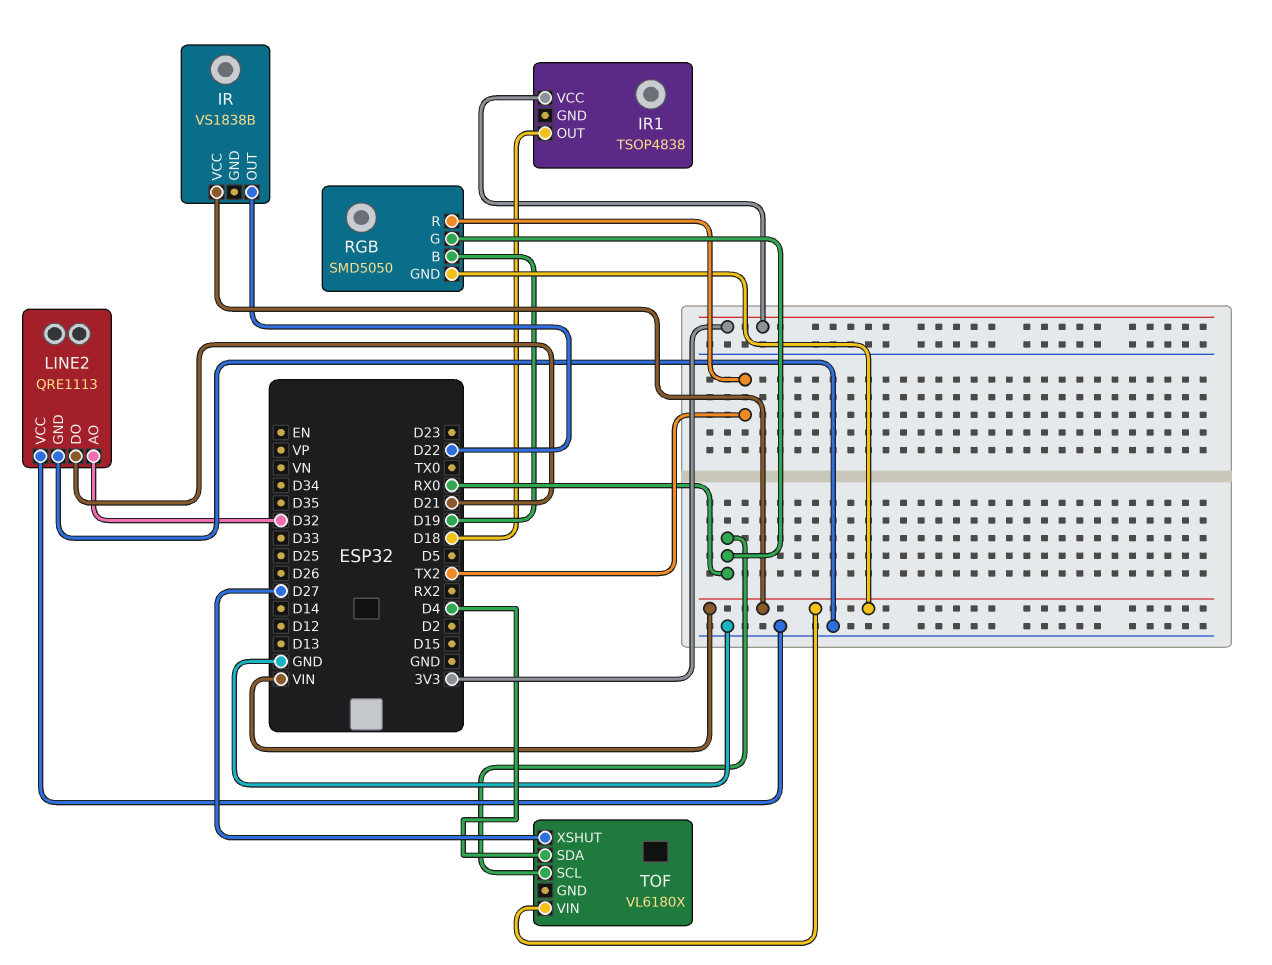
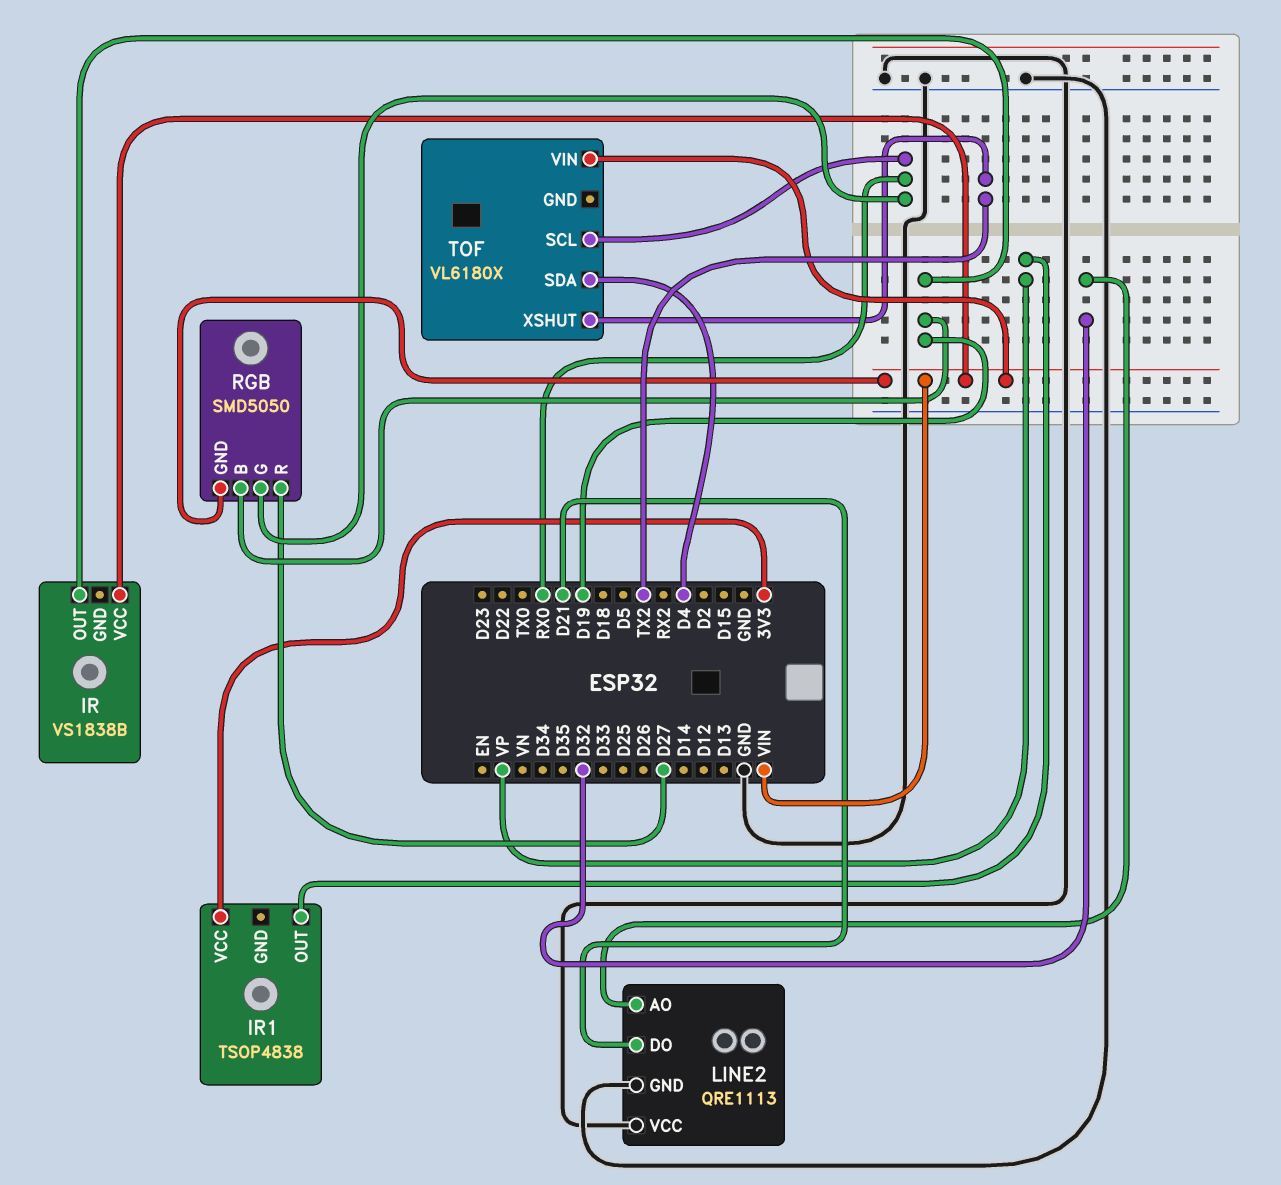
IR pin OUT: D22 -> D19
IR1 pin OUT: D18 -> VP
RGB pin R: TX2 -> D27
TOF pin XSHUT: D27 -> TX2

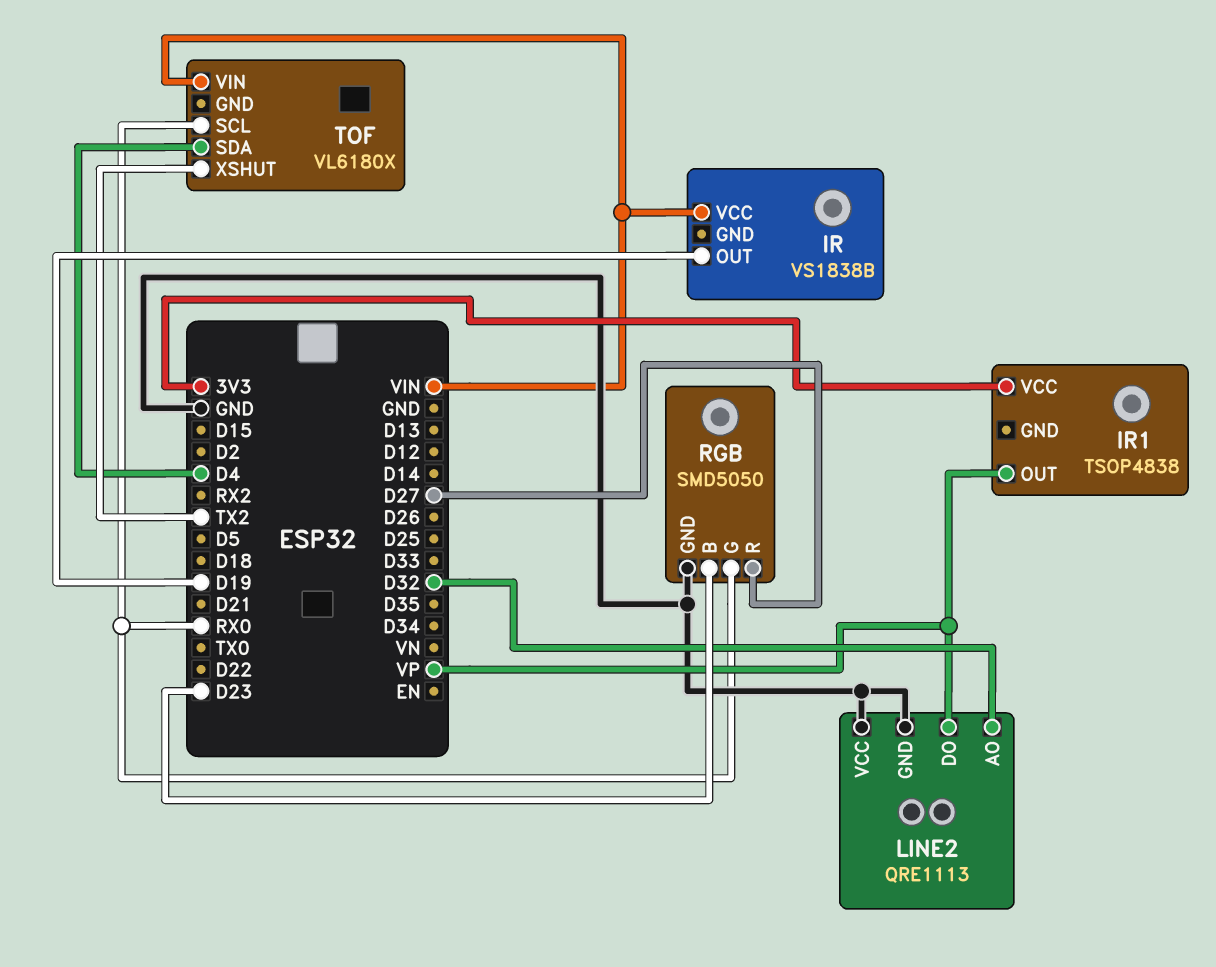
LINE2 pin DO: D21 -> VP
RGB pin B: D19 -> D23
RGB pin GND: VIN -> GND

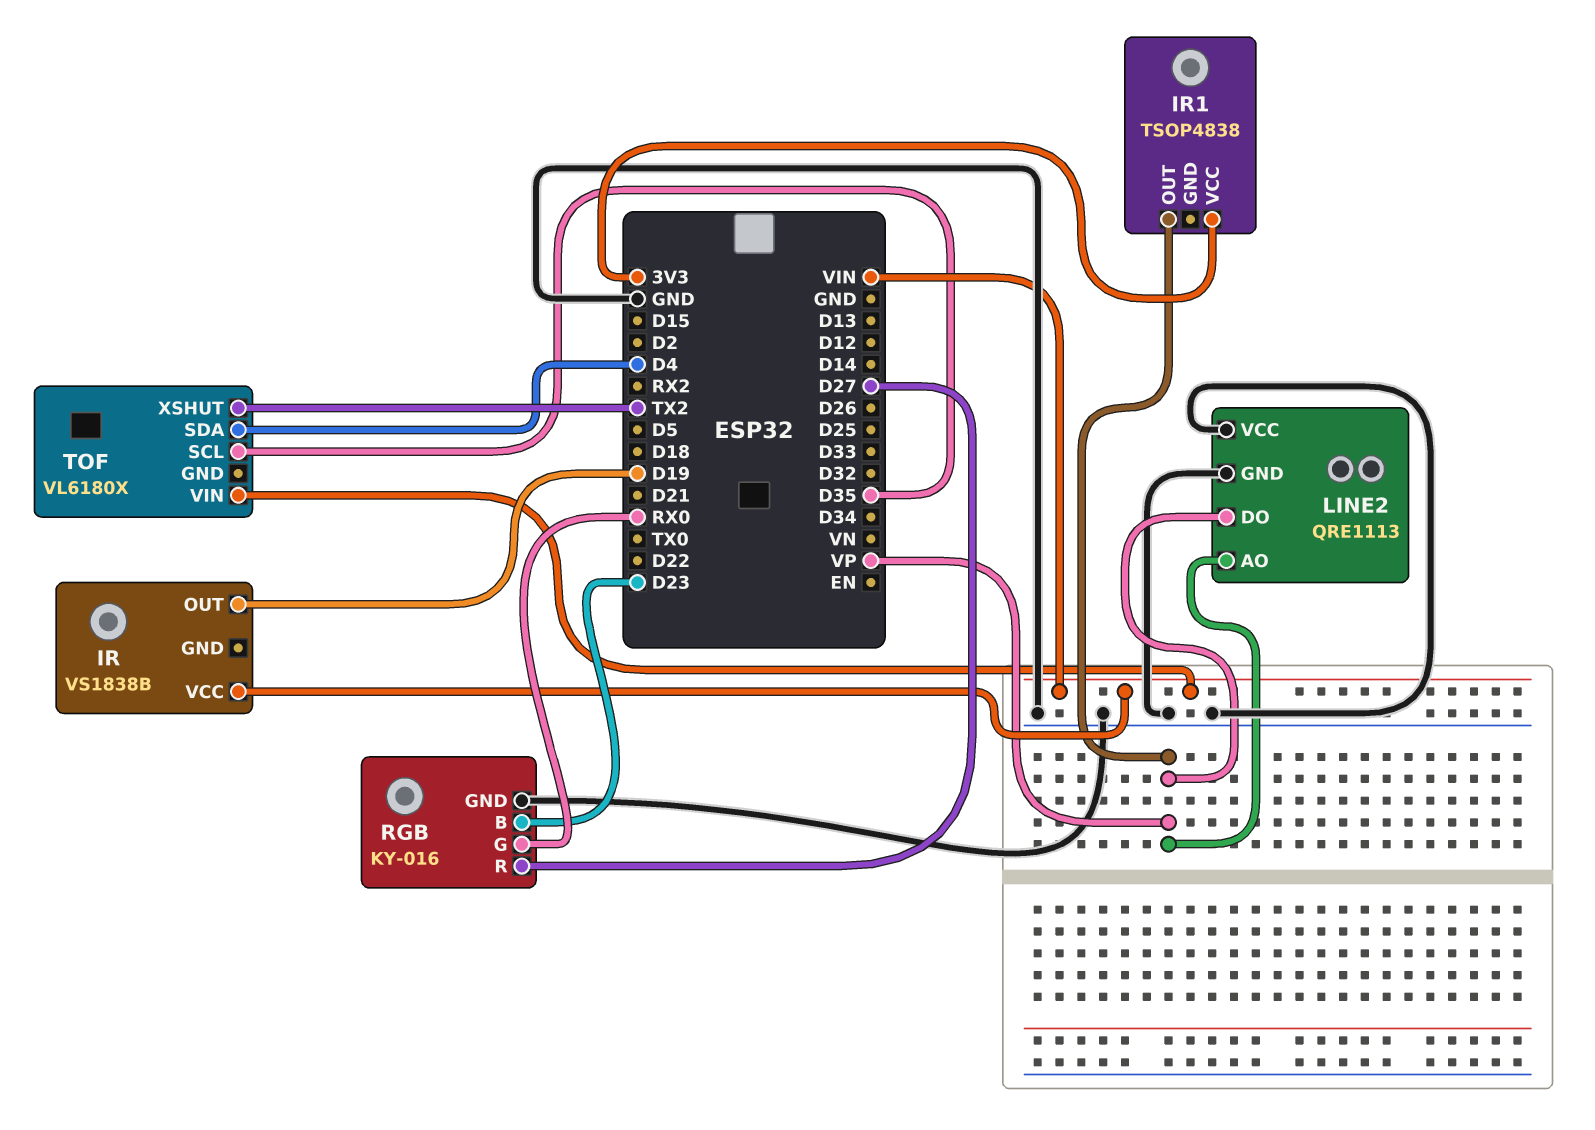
LINE2 pin AO: D32 -> VP
RGB: SMD5050 -> KY-016
TOF pin SCL: RX0 -> D35

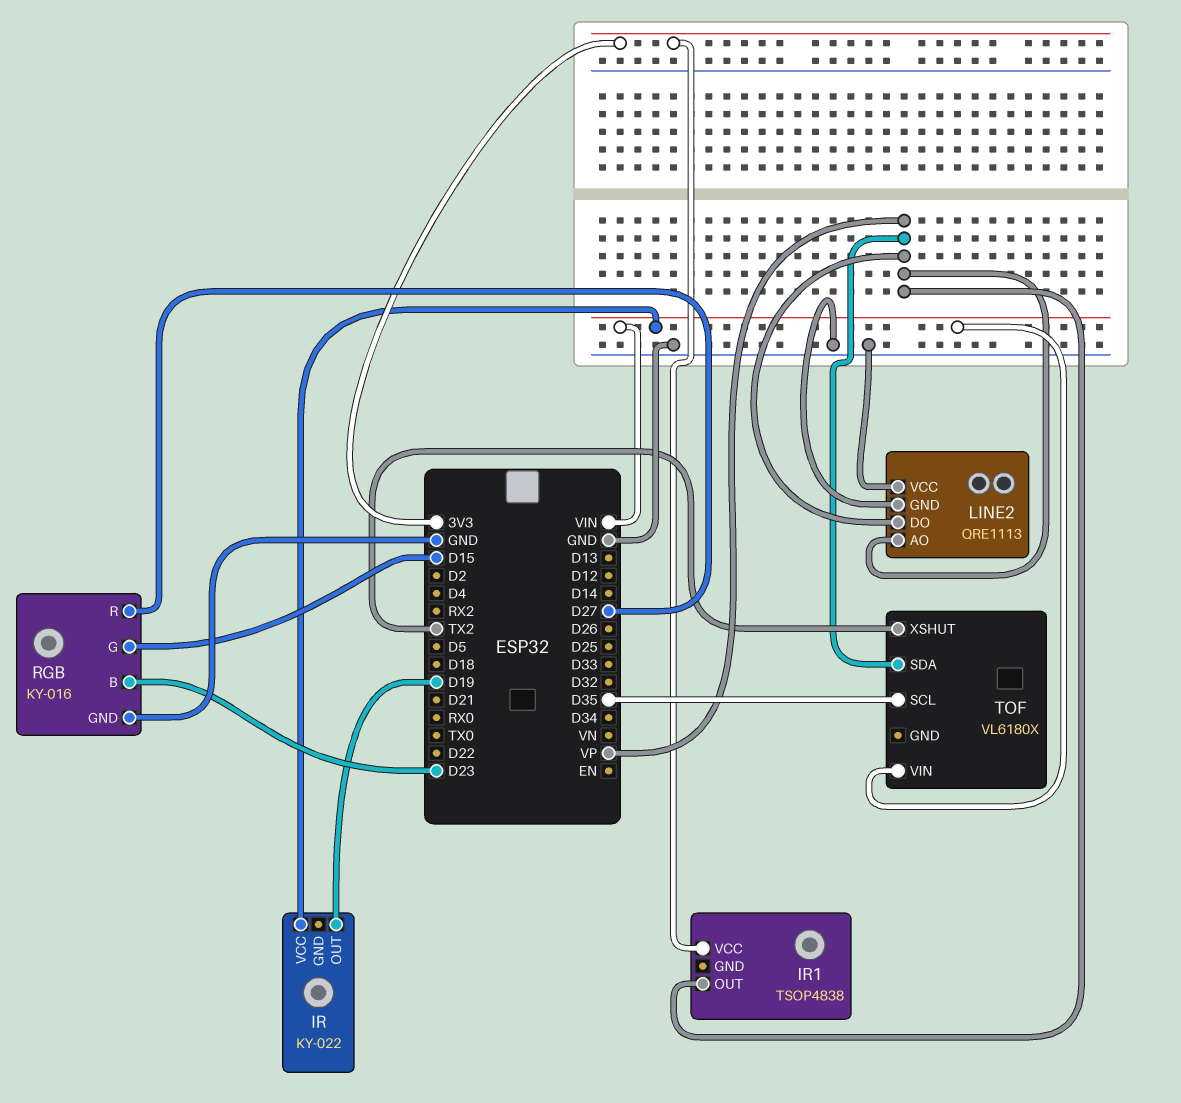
IR: VS1838B -> KY-022
RGB pin G: RX0 -> D15
TOF pin SDA: D4 -> VP

